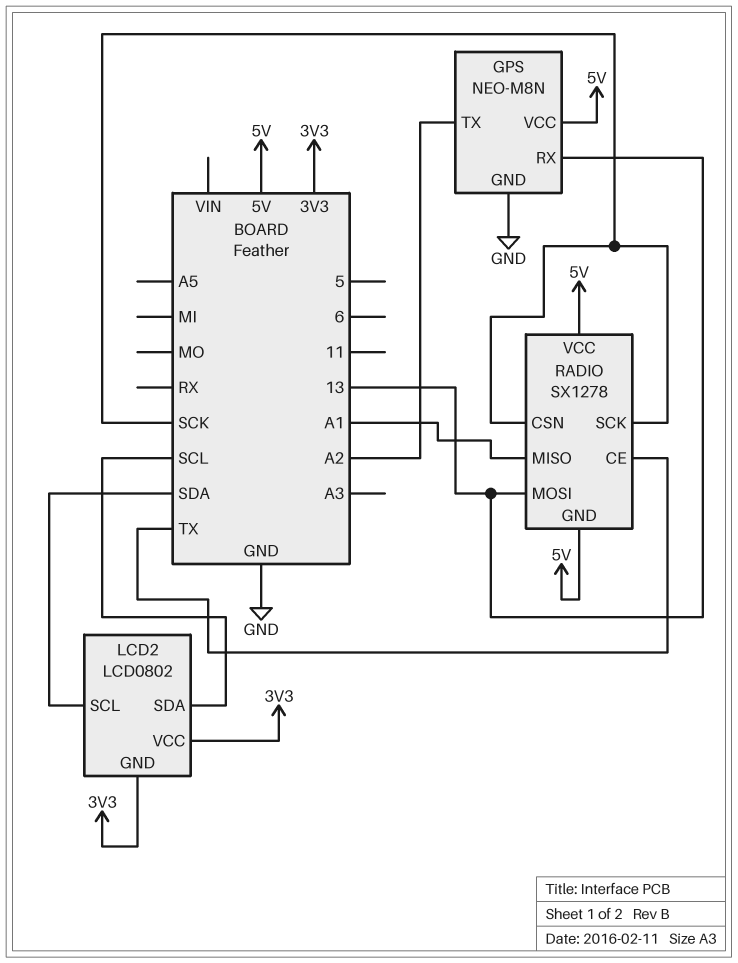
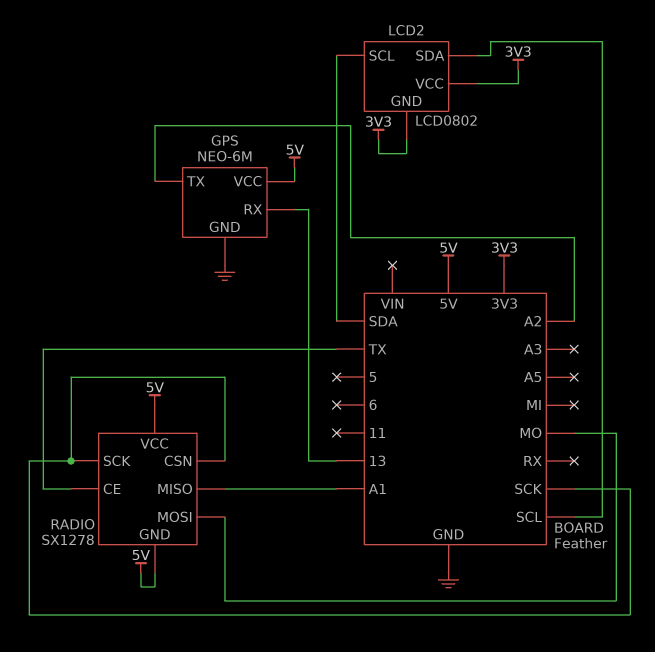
GPS: NEO-M8N -> NEO-6M
RADIO pin MOSI: 13 -> MO

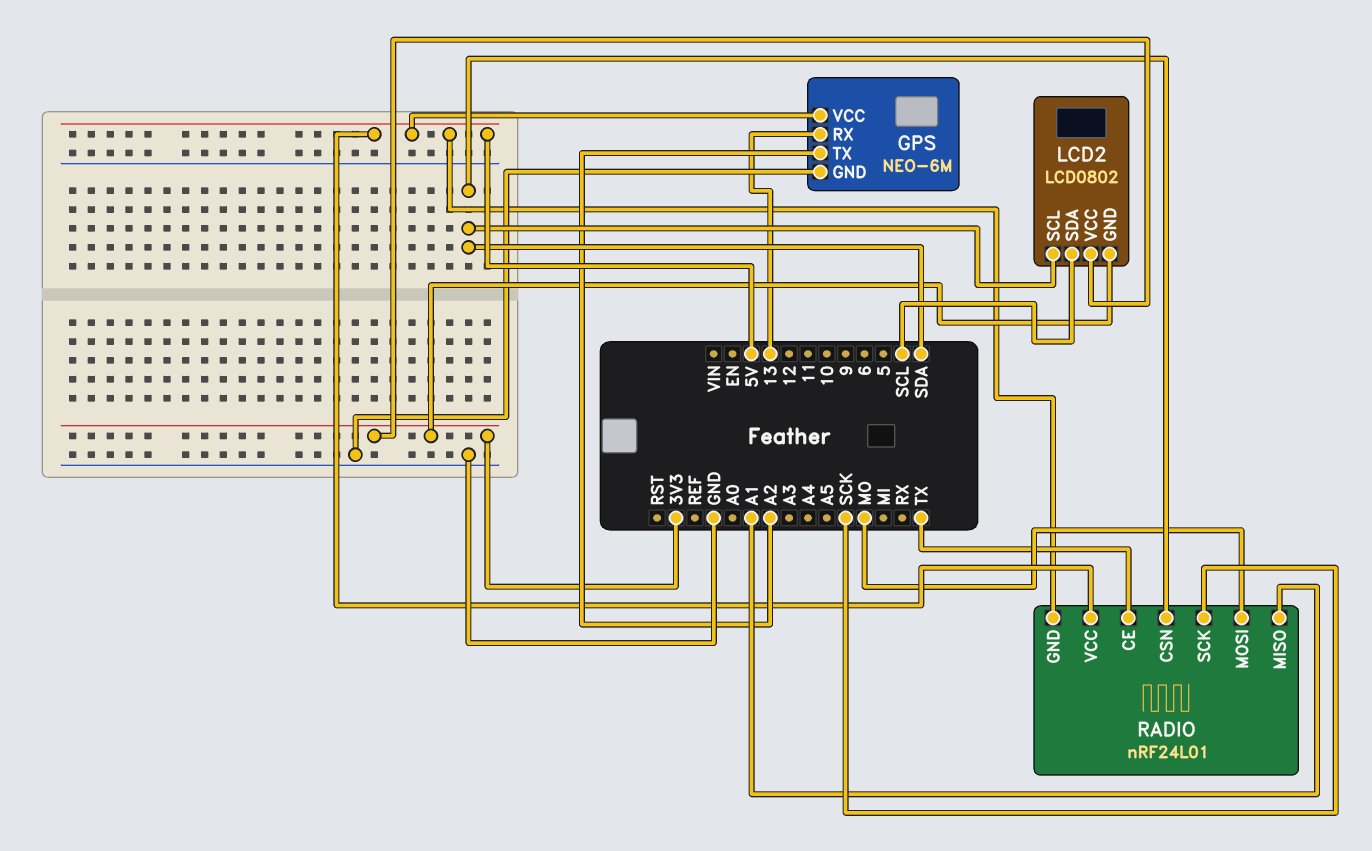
RADIO: SX1278 -> nRF24L01
RADIO pin CSN: SCK -> SDA

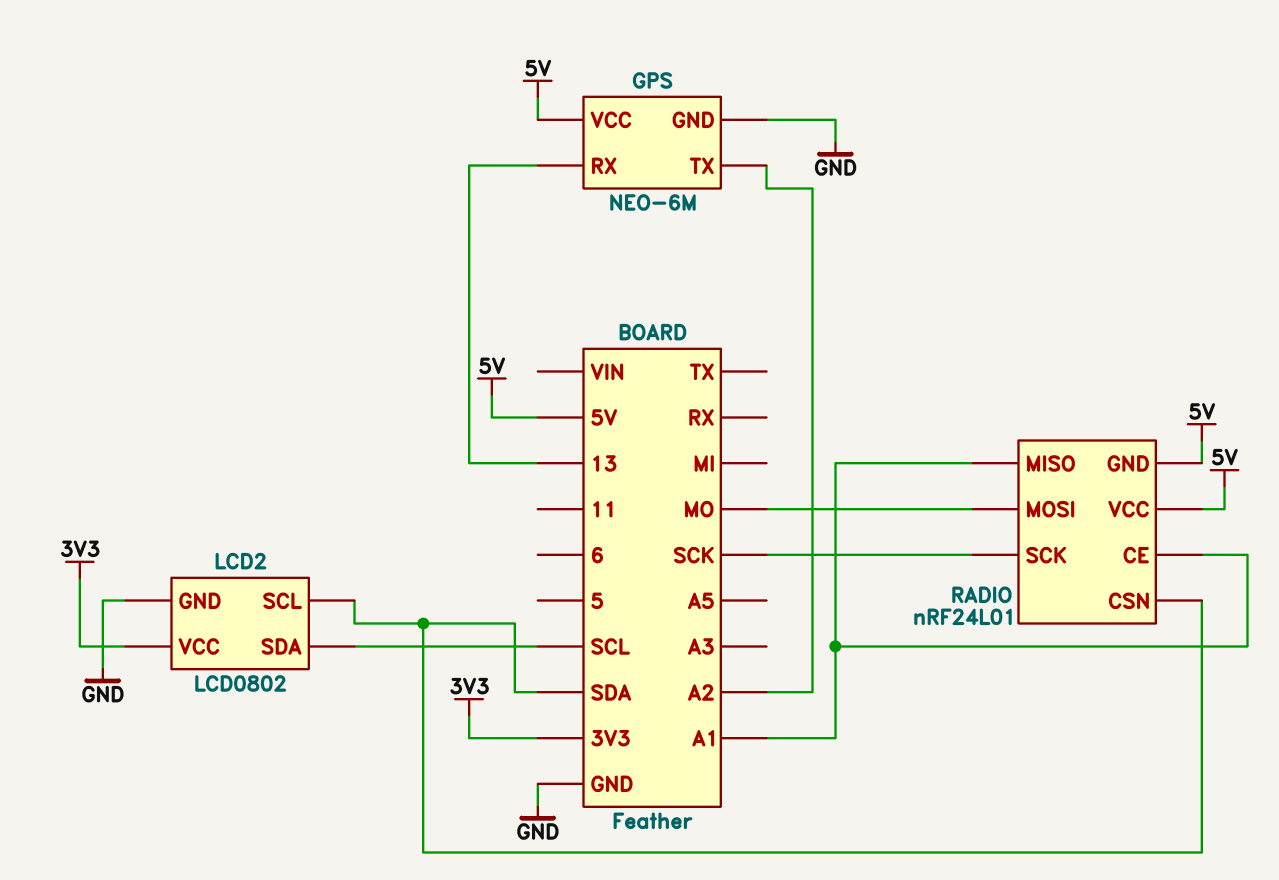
LCD2 pin GND: 3V3 -> GND
RADIO pin CE: TX -> A1

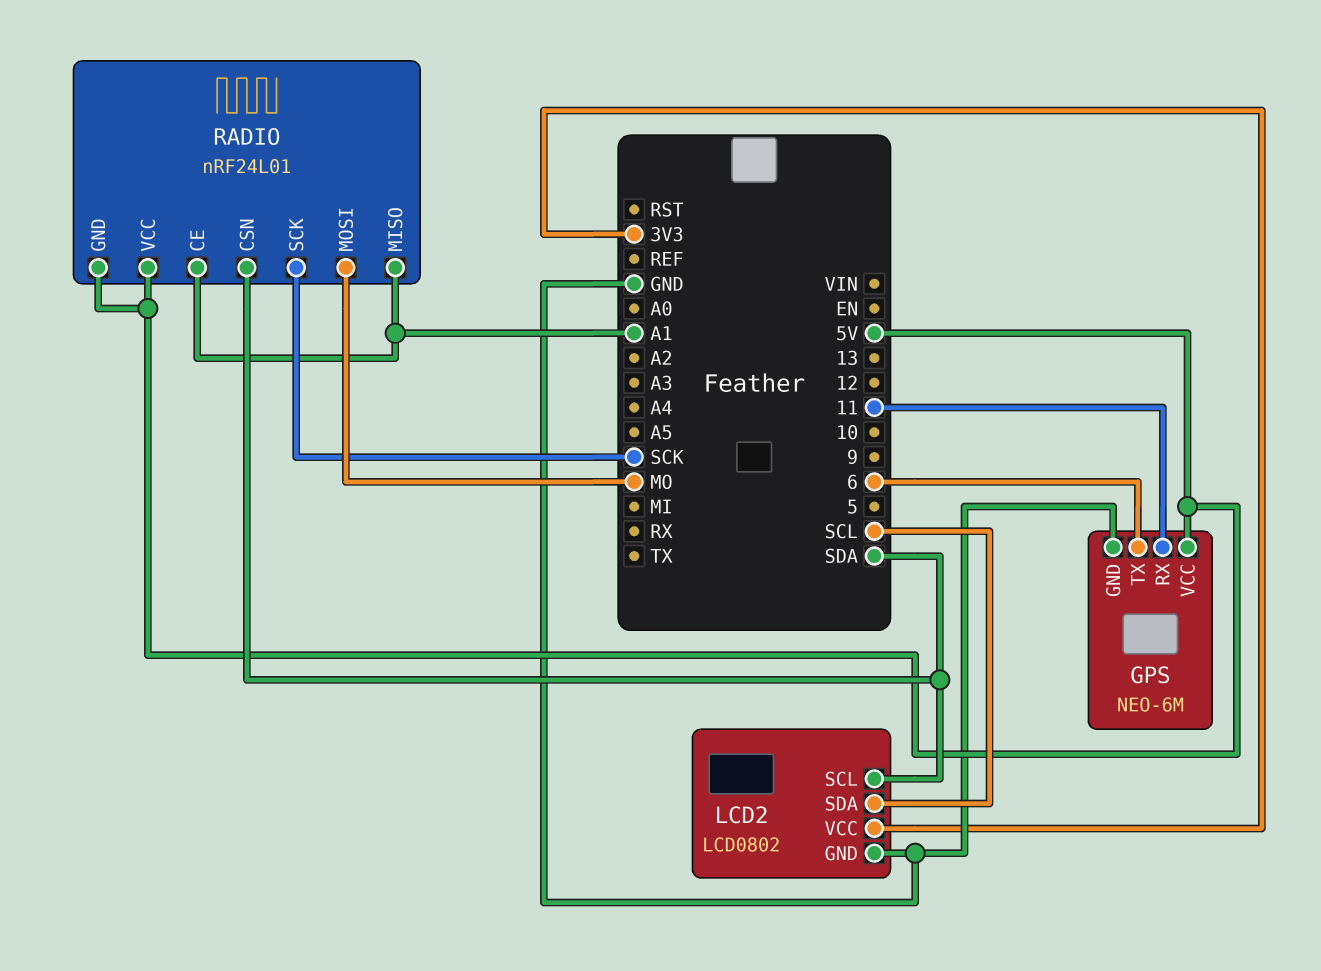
GPS pin RX: 13 -> 11
GPS pin TX: A2 -> 6

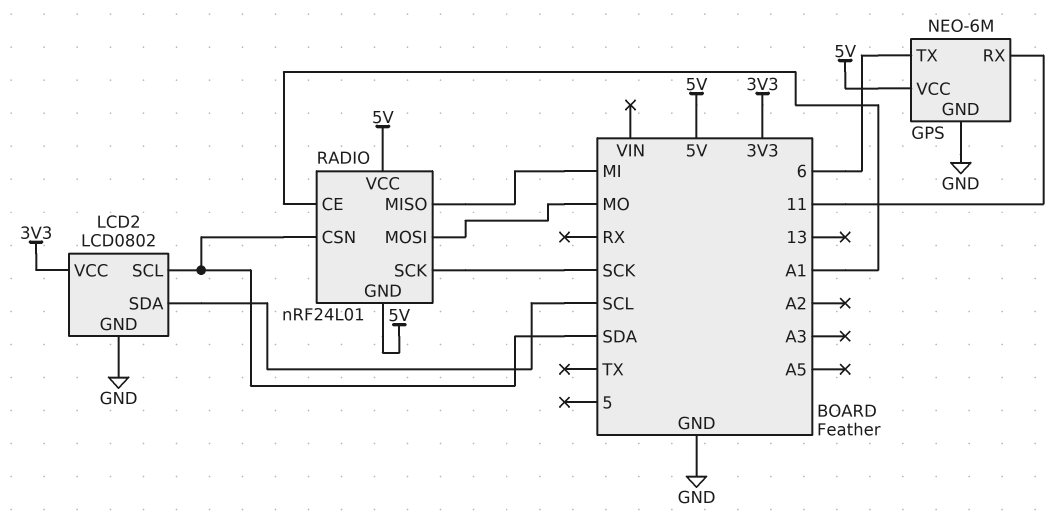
RADIO pin MISO: A1 -> MI

